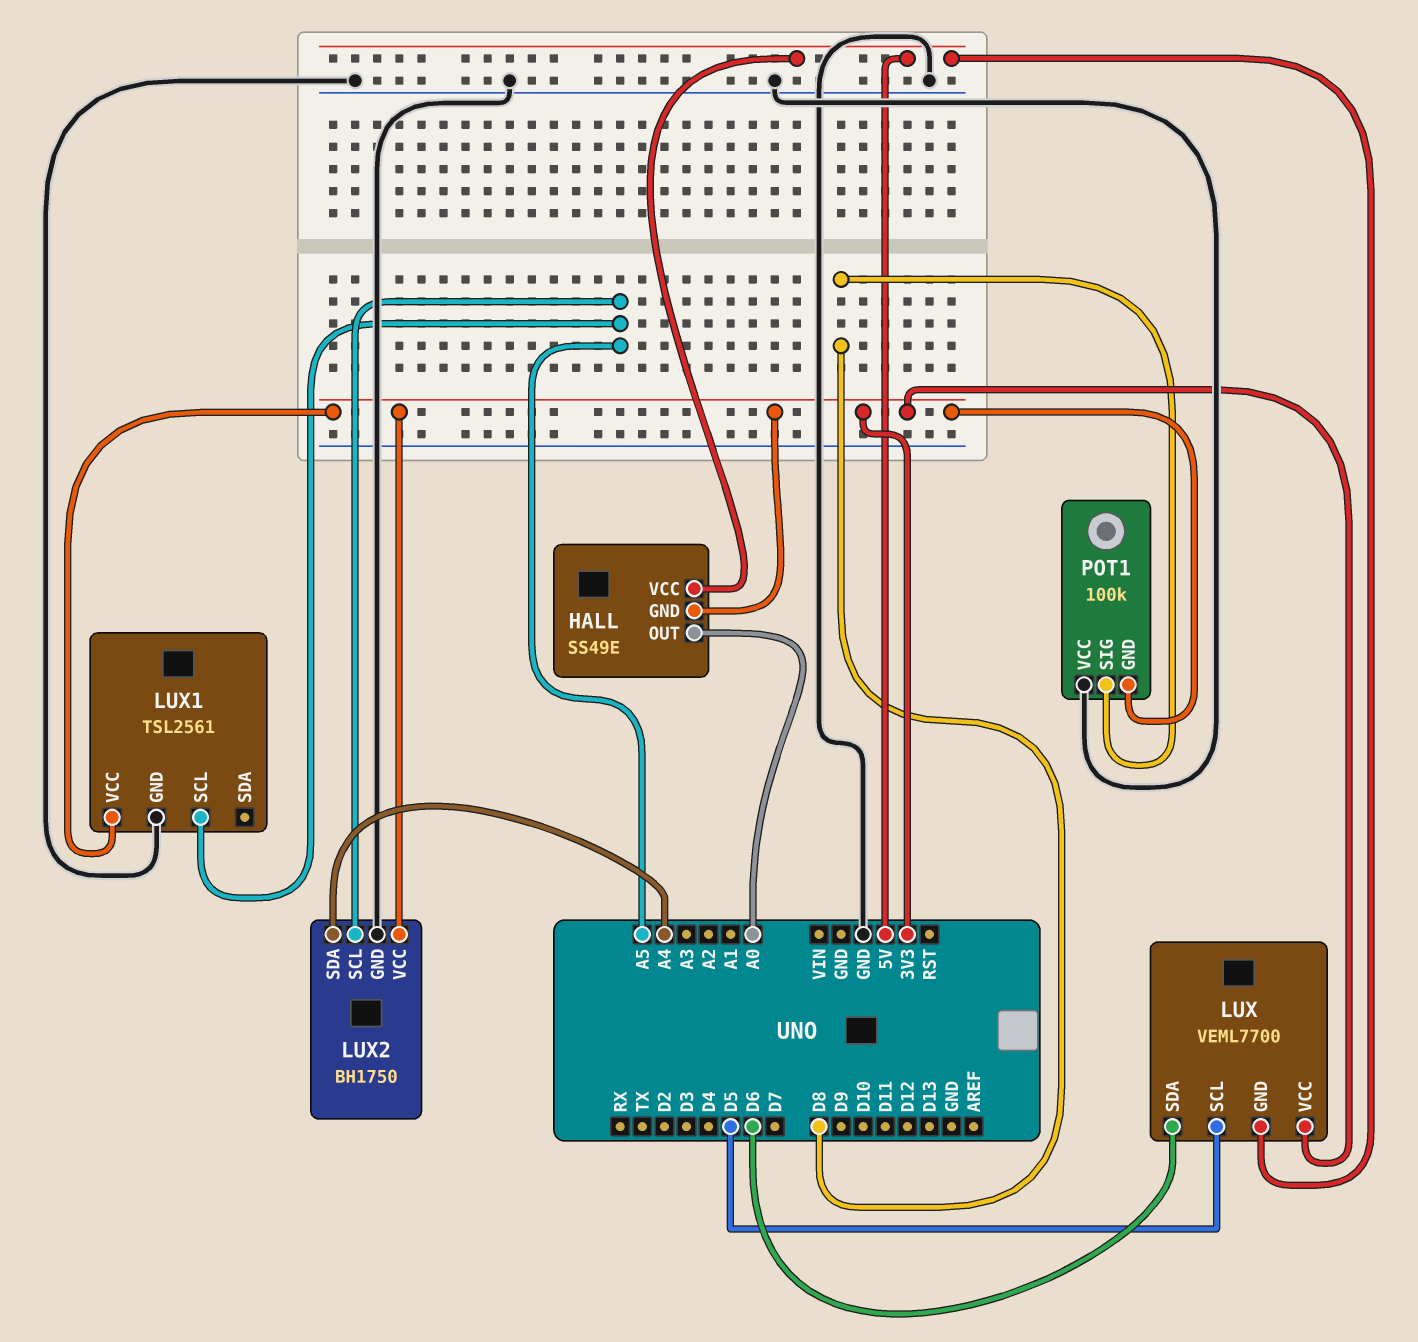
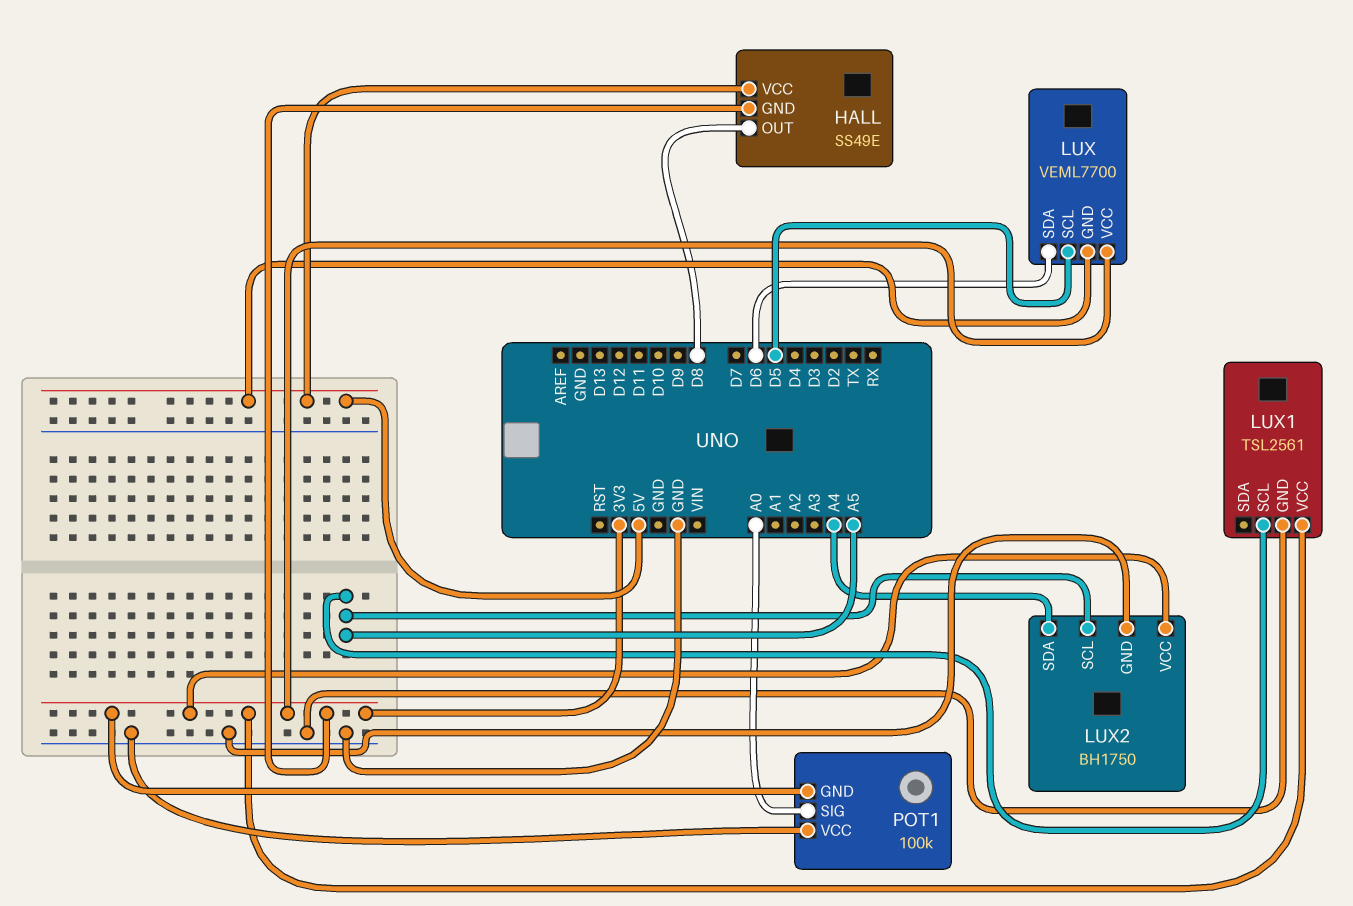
HALL pin OUT: A0 -> D8
POT1 pin SIG: D8 -> A0

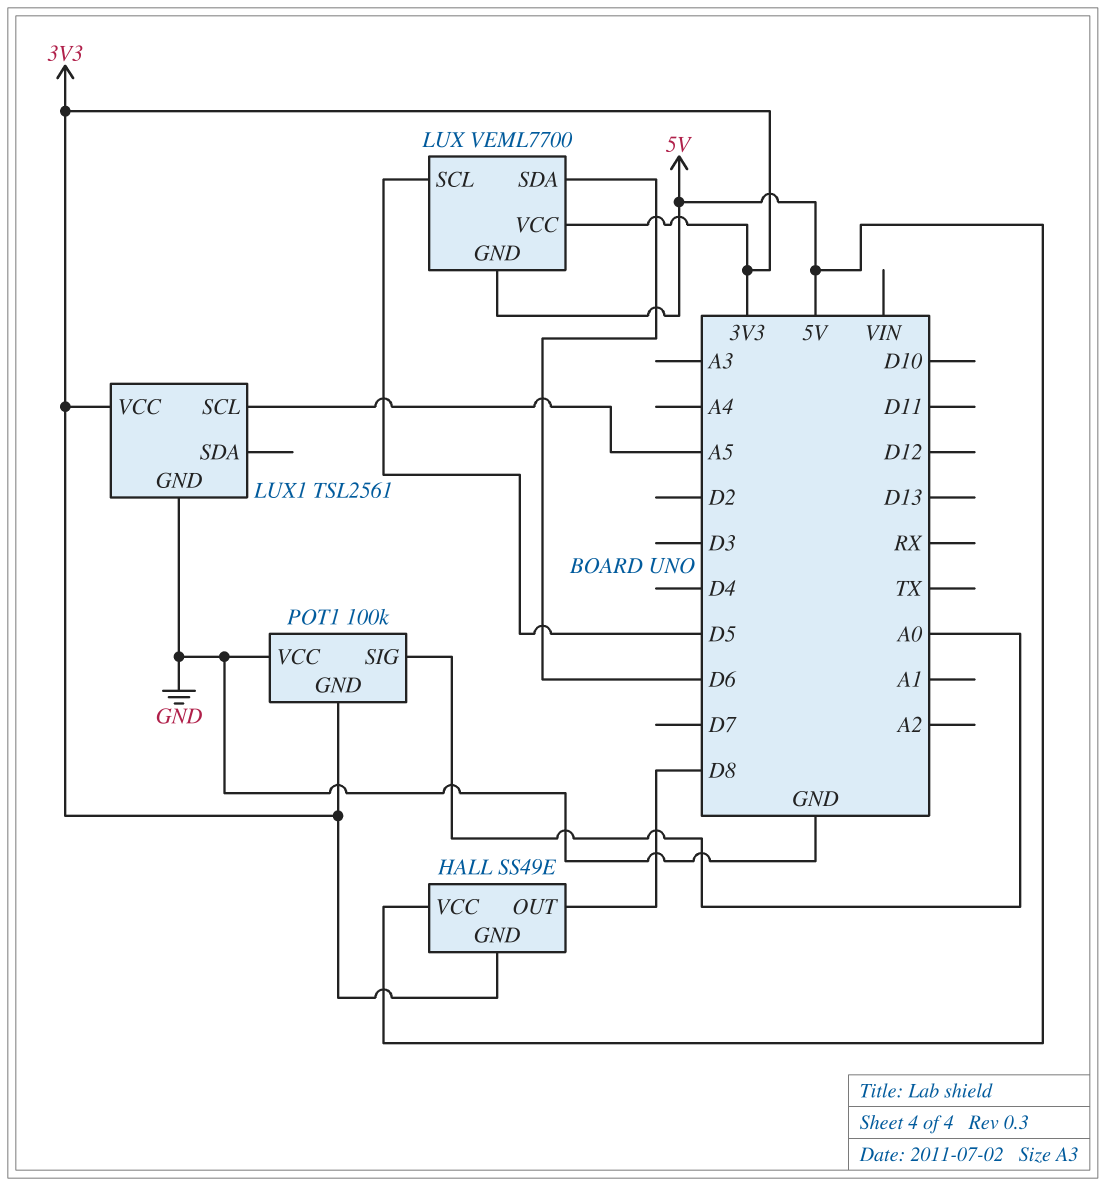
LUX2: BH1750 -> none
LUX2 pin GND: GND -> none
LUX2 pin SCL: A5 -> none
LUX2 pin SDA: A4 -> none
LUX2 pin VCC: 3V3 -> none

